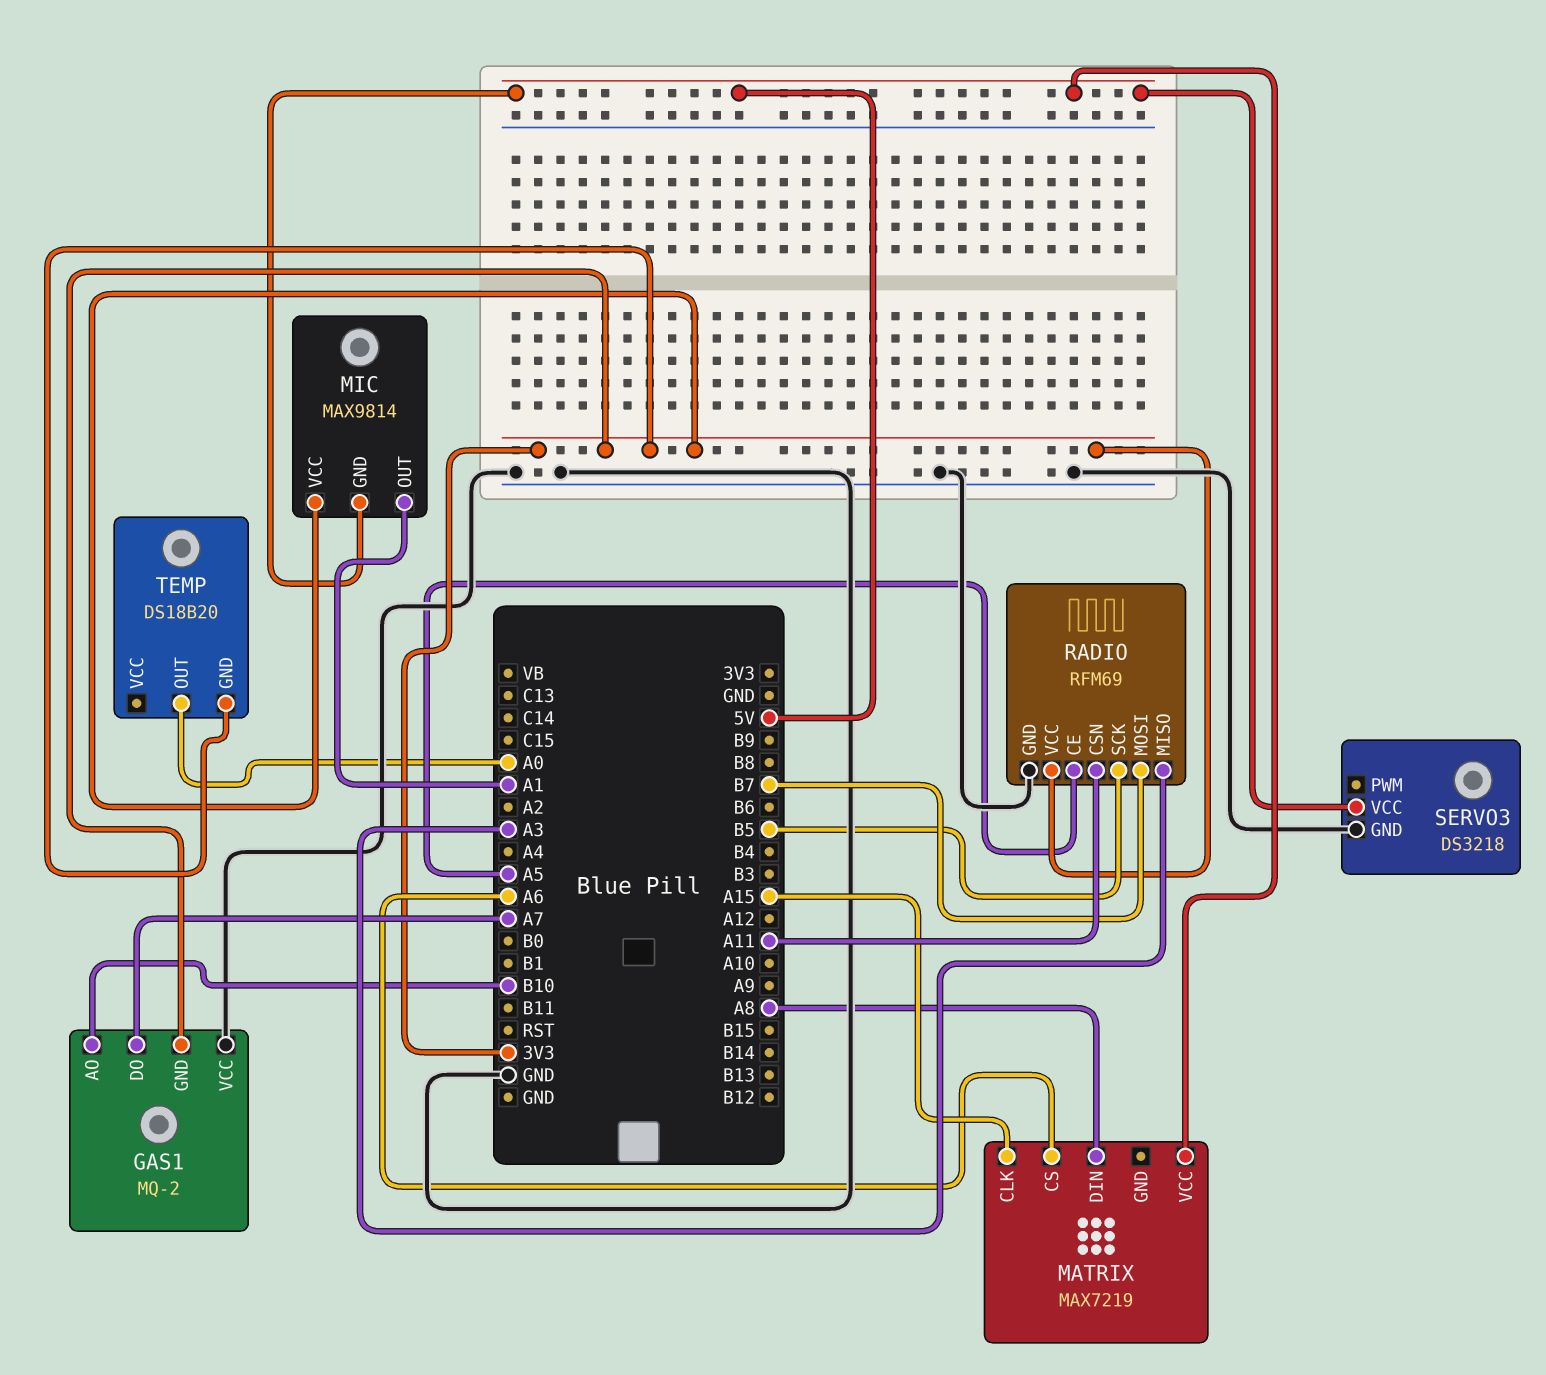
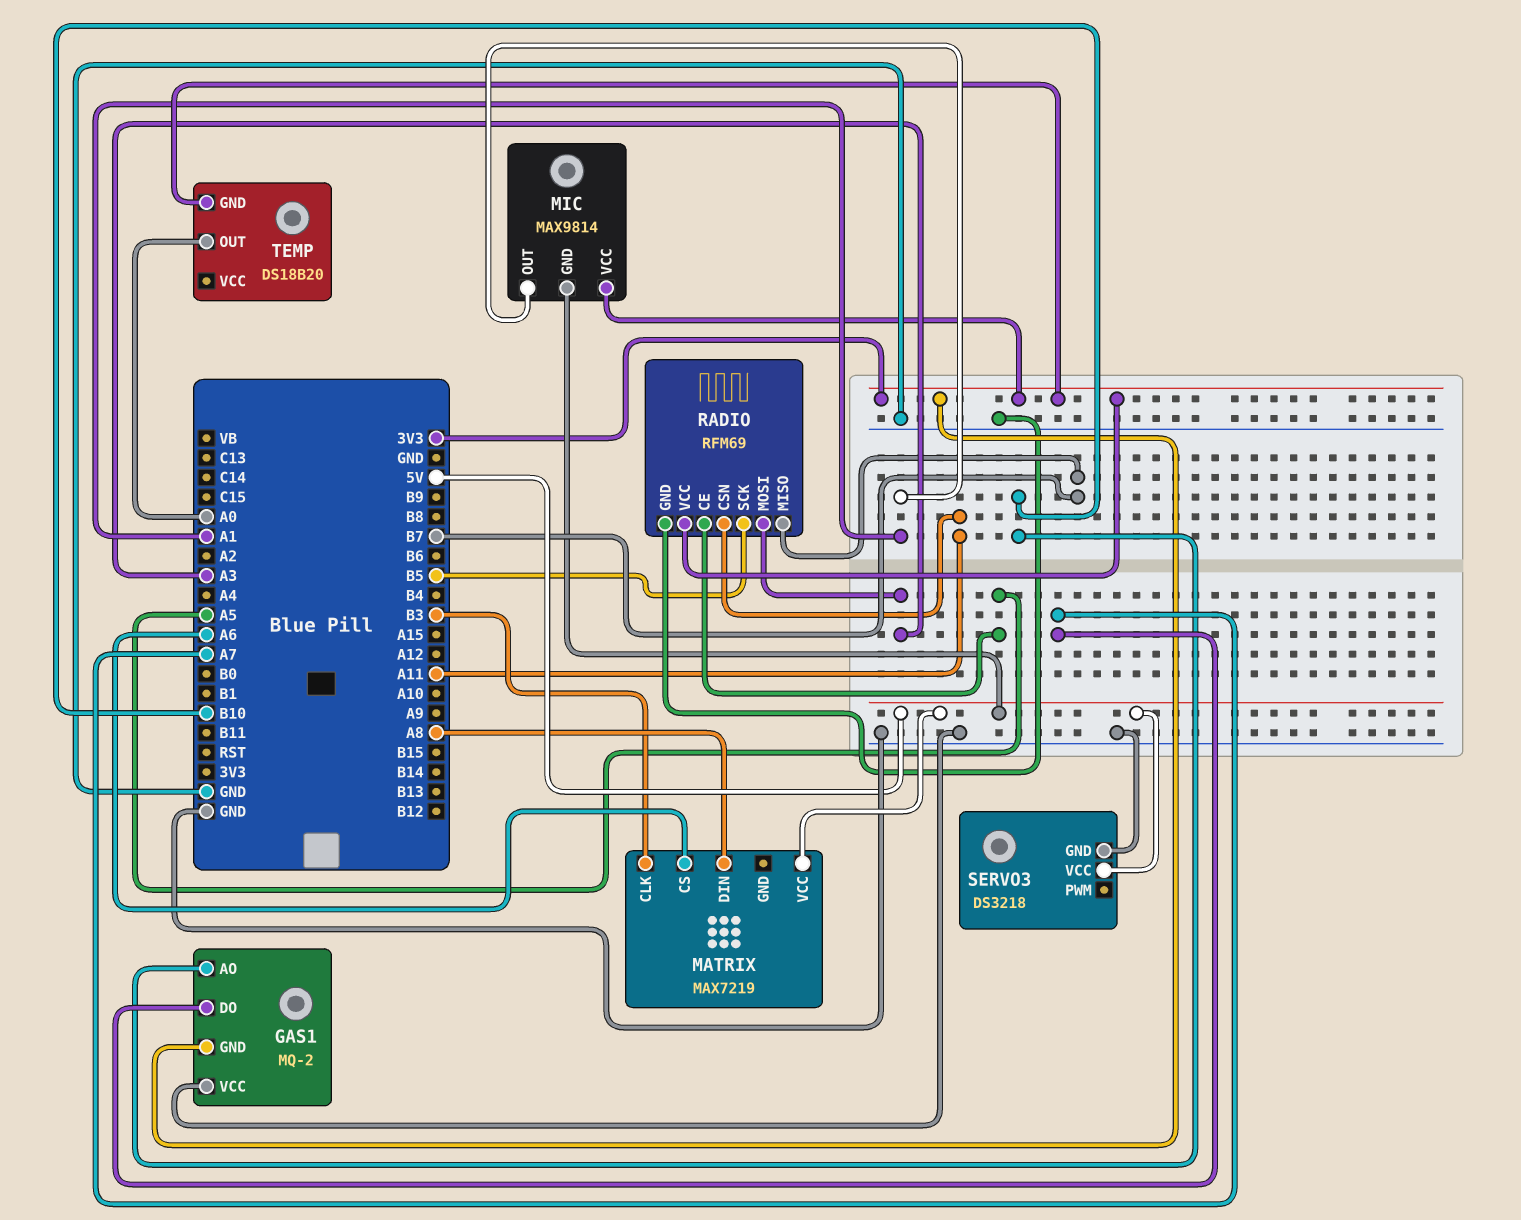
MATRIX pin CLK: A15 -> B3
RADIO pin MISO: A3 -> B7
RADIO pin MOSI: B7 -> A3

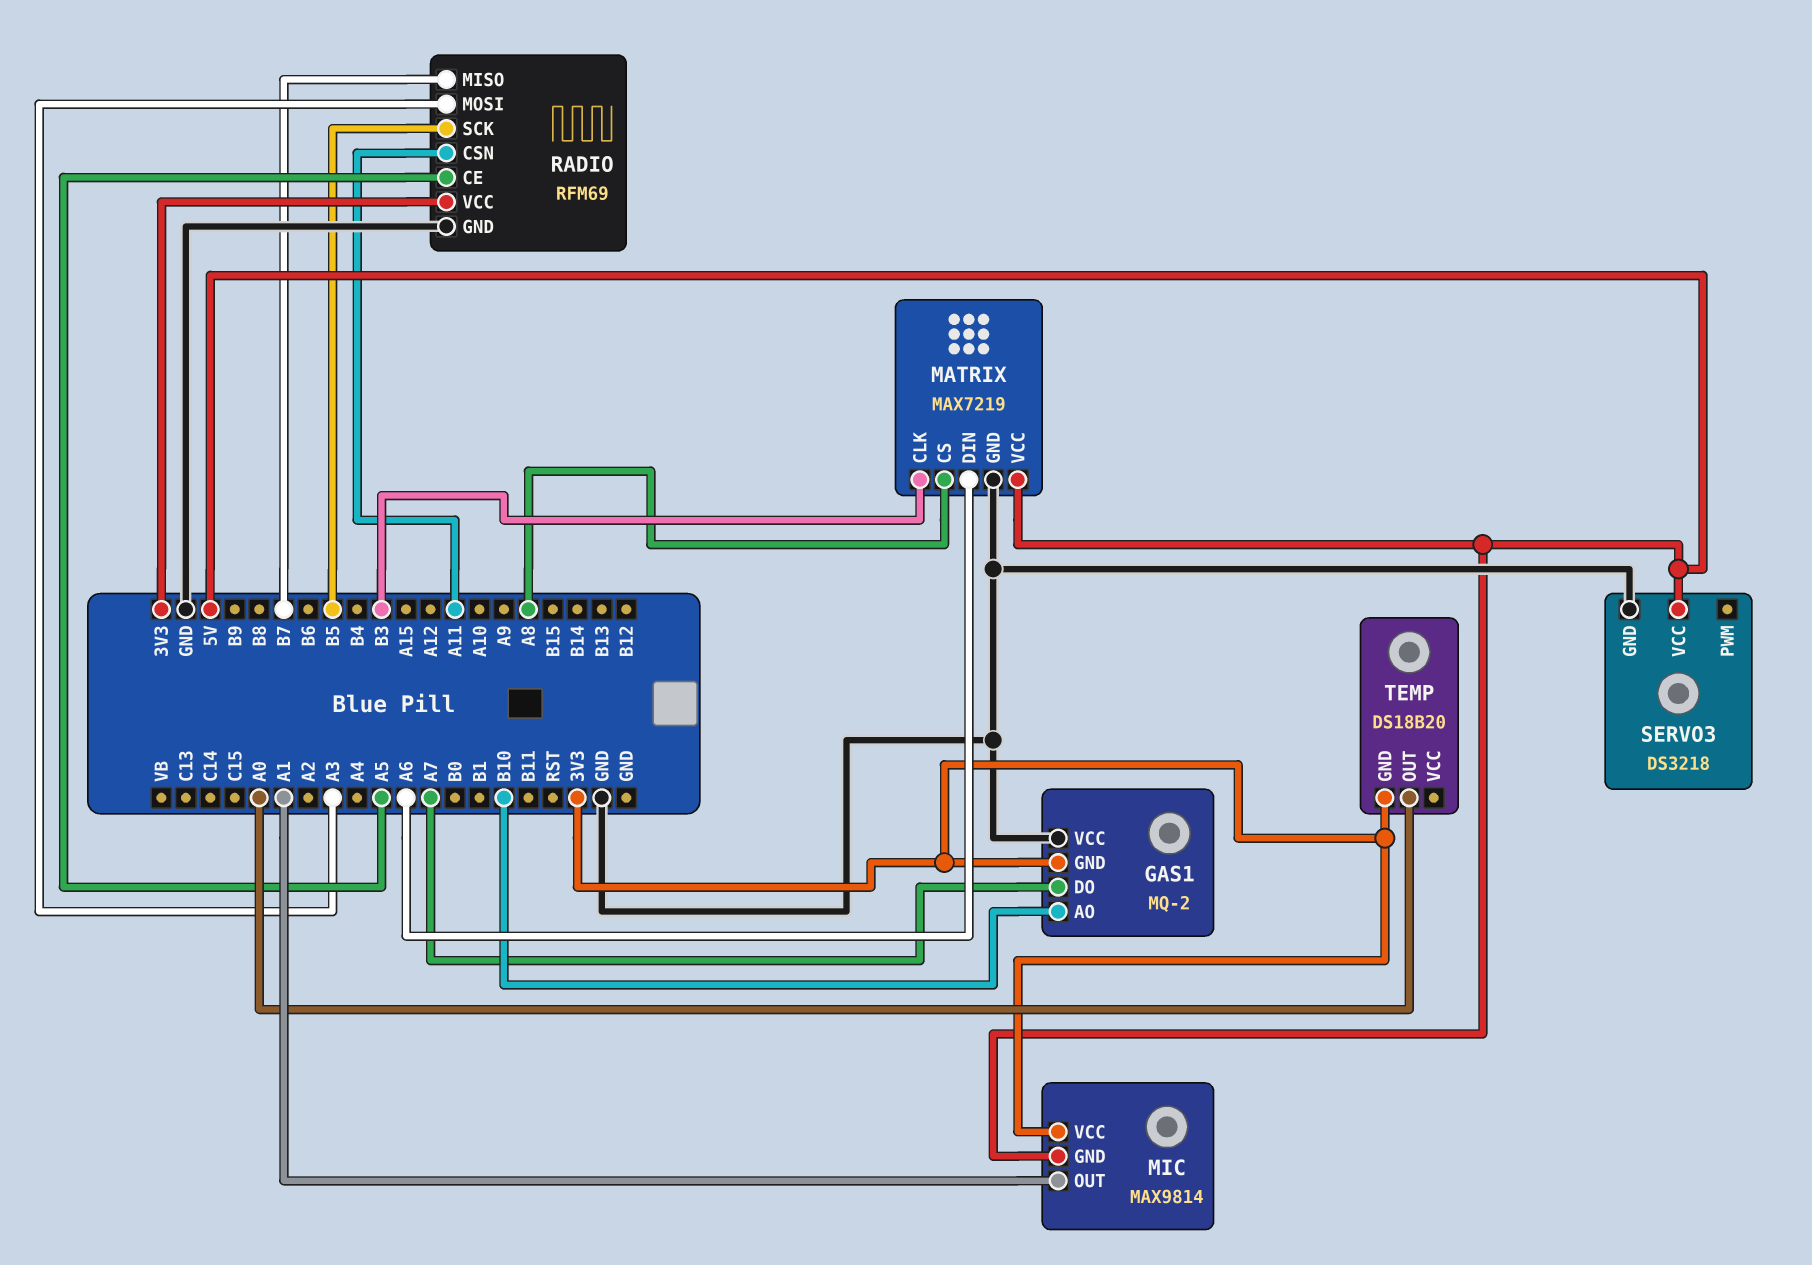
MATRIX pin CS: A6 -> A8
MATRIX pin DIN: A8 -> A6
MATRIX pin GND: none -> GND

